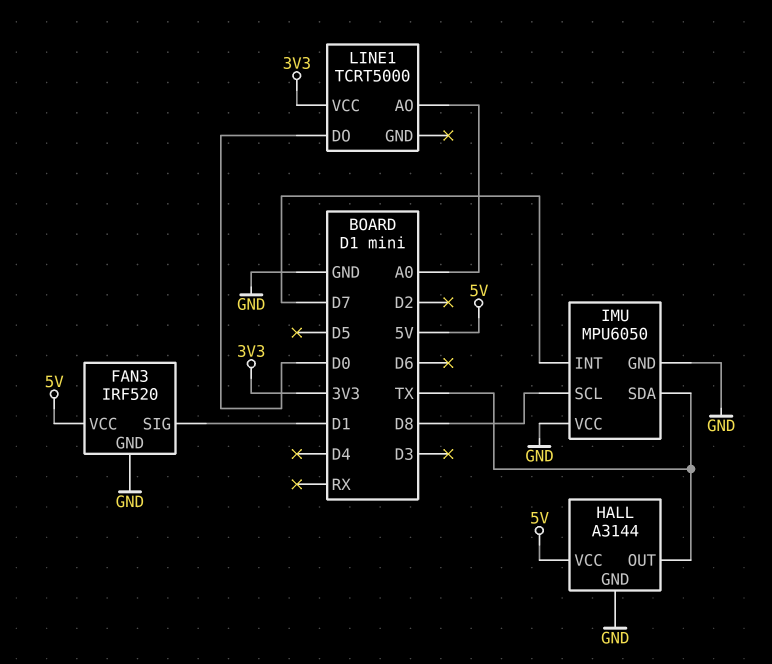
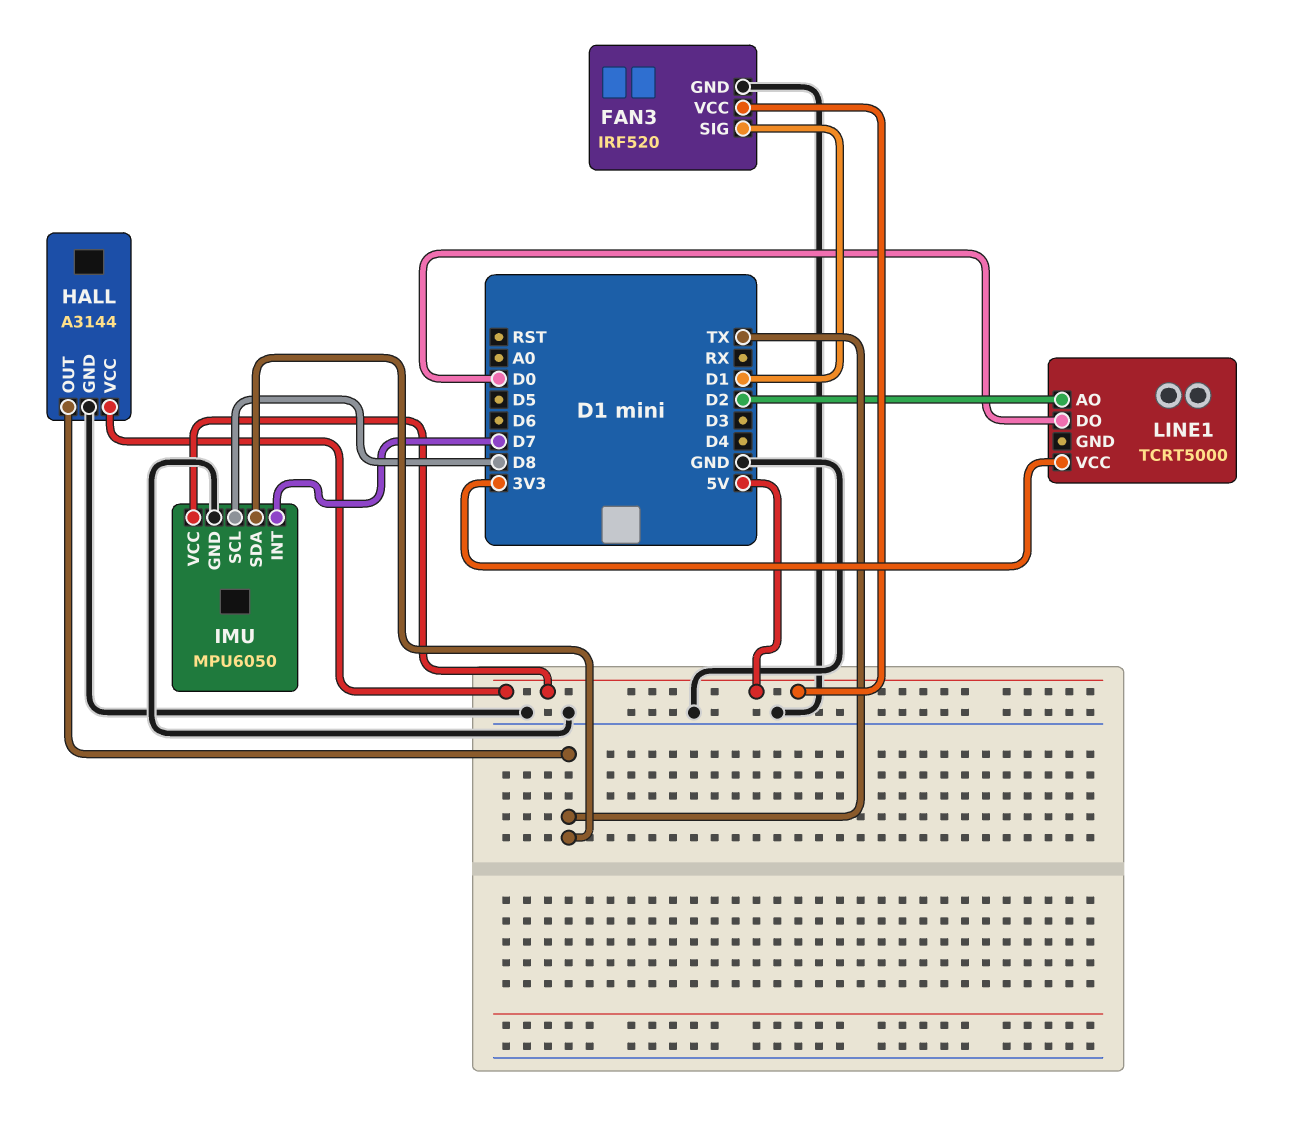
IMU pin VCC: GND -> 5V
LINE1 pin AO: A0 -> D2

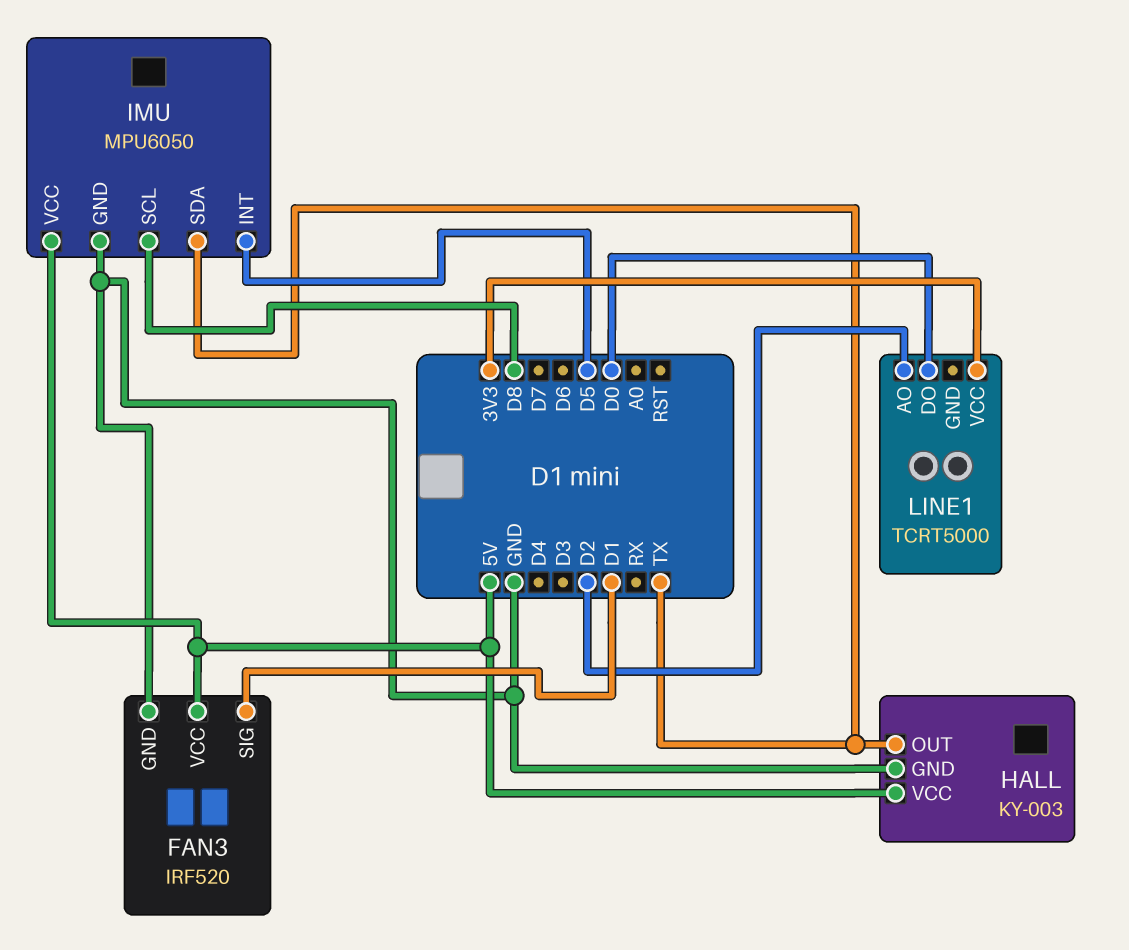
HALL: A3144 -> KY-003
IMU pin INT: D7 -> D5

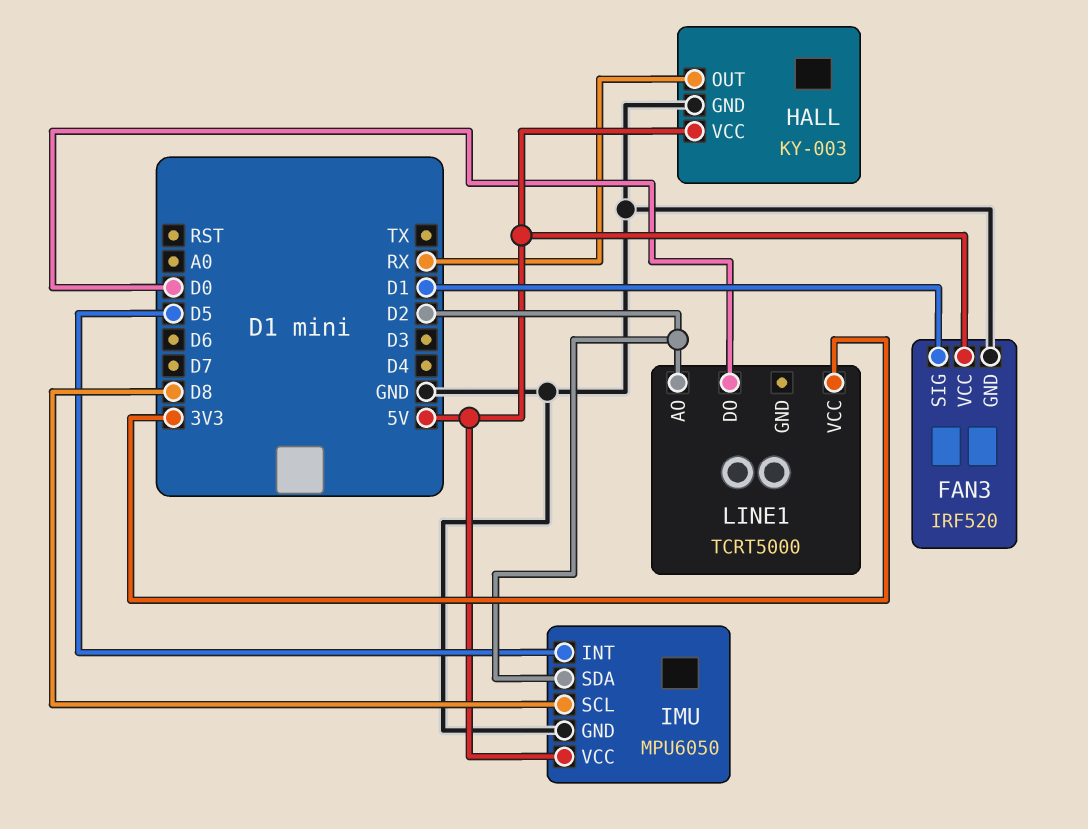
HALL pin OUT: TX -> RX
IMU pin SDA: TX -> D2

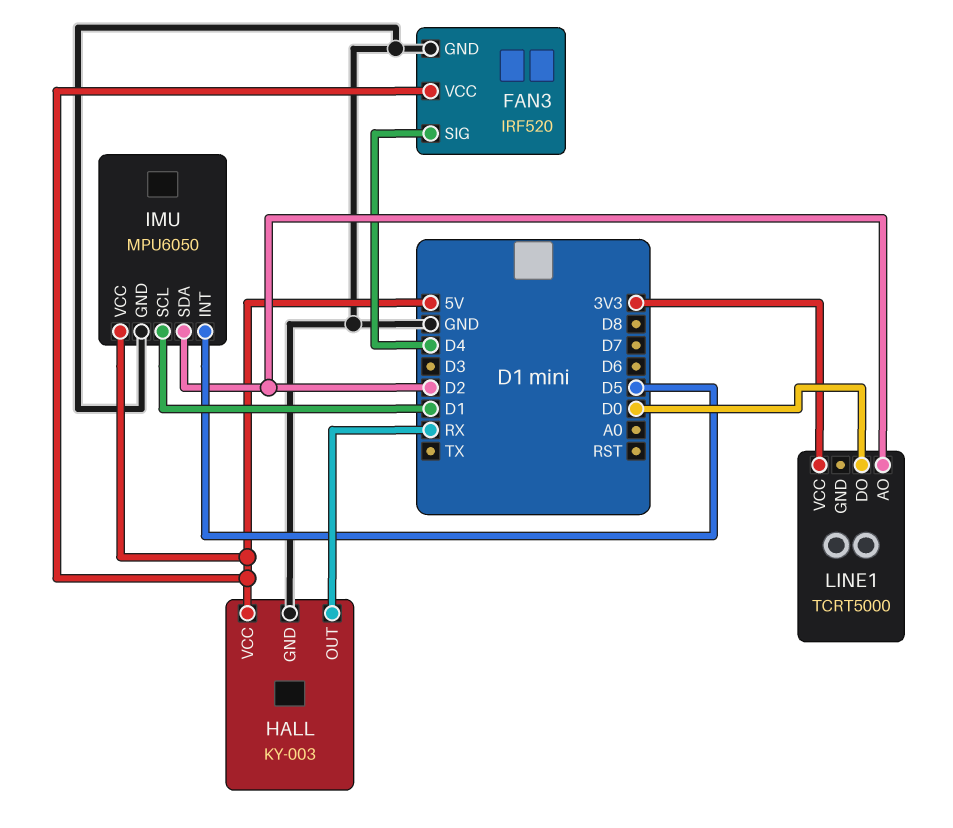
FAN3 pin SIG: D1 -> D4
IMU pin SCL: D8 -> D1

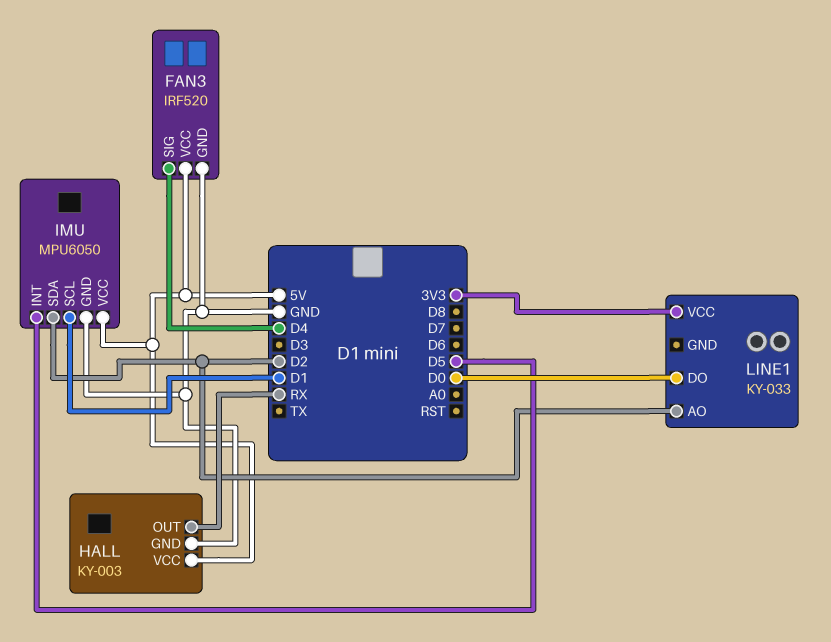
LINE1: TCRT5000 -> KY-033

